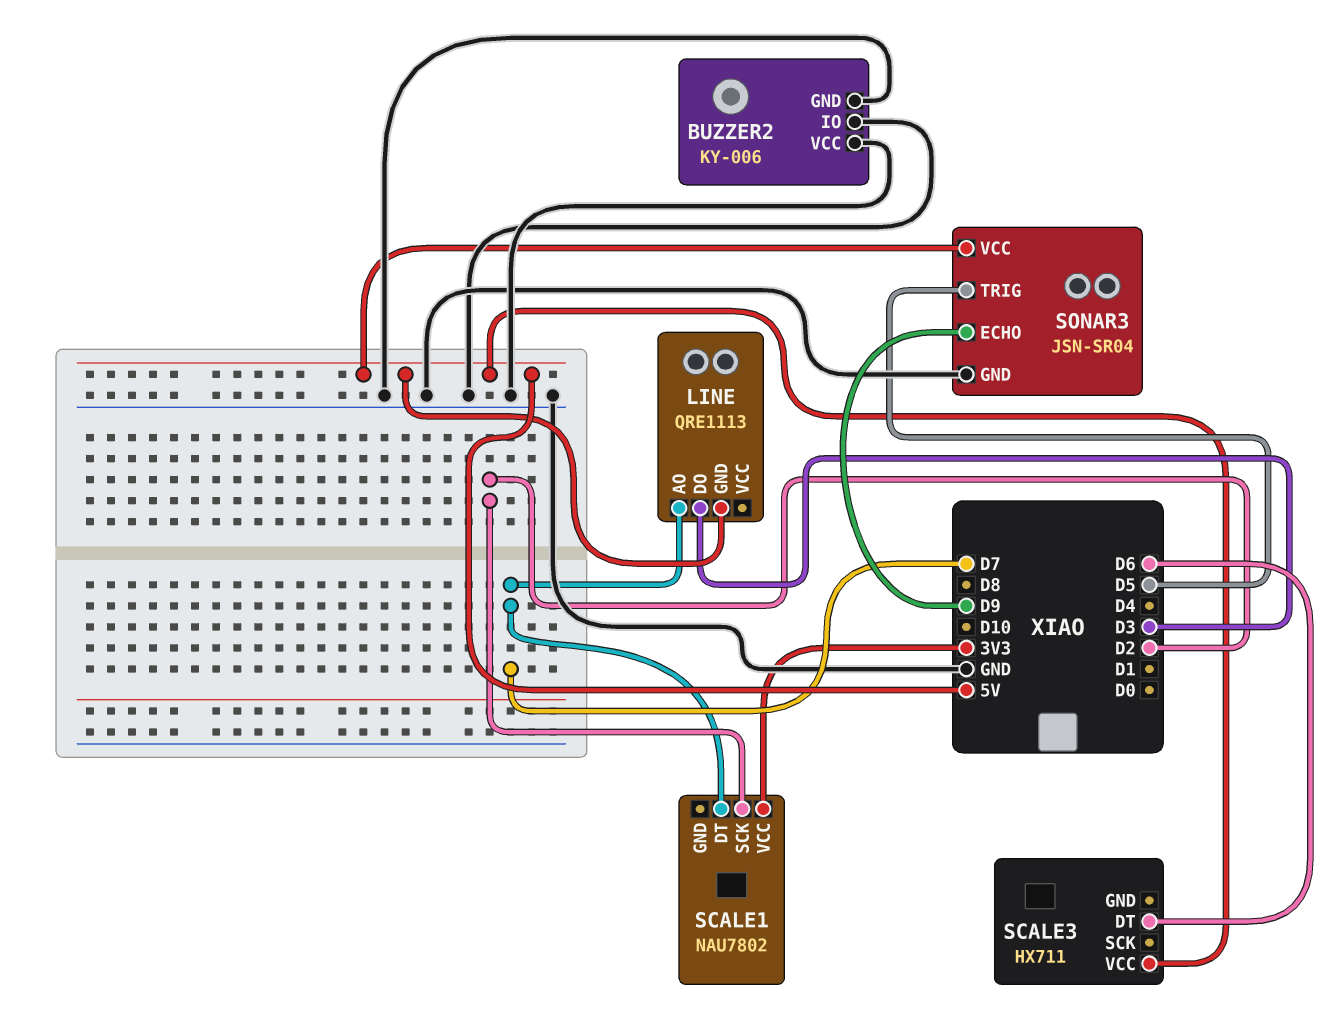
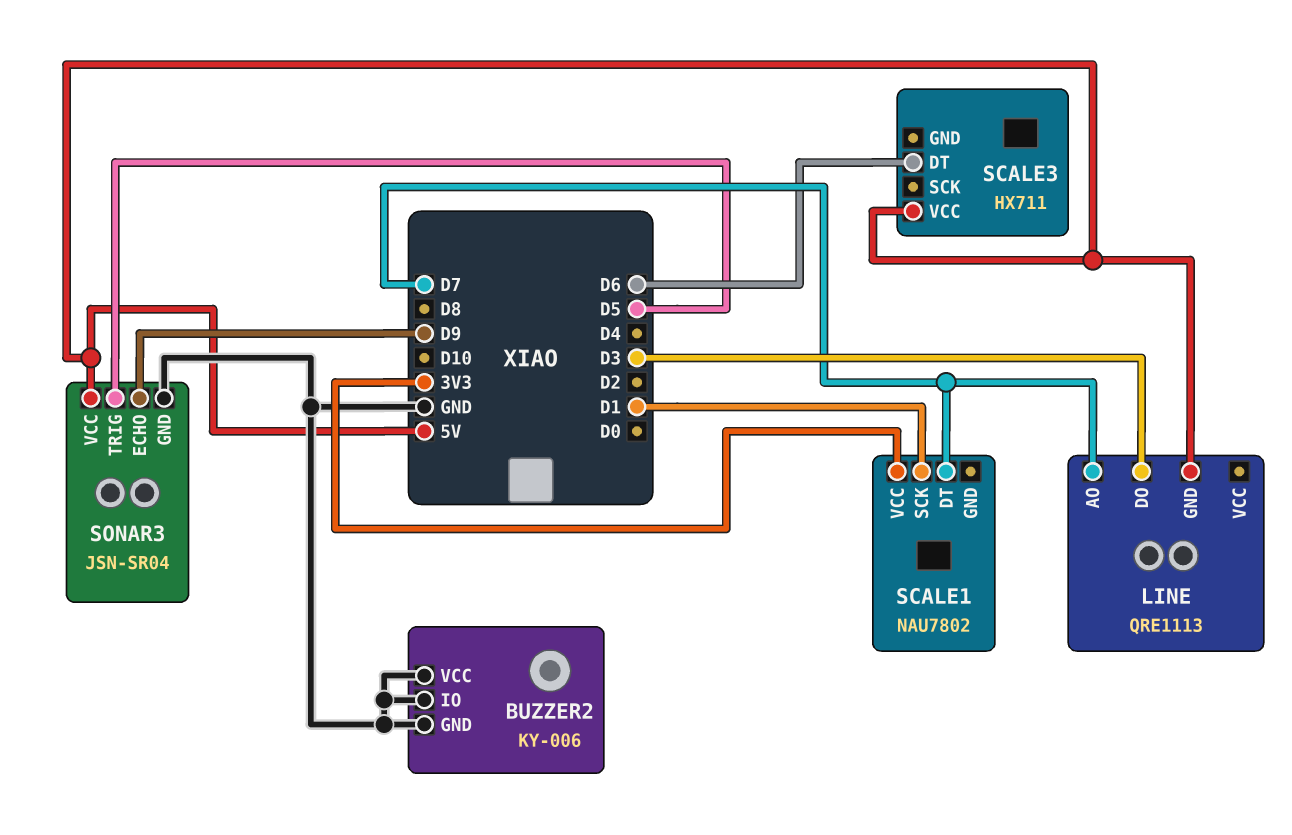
SCALE1 pin SCK: D2 -> D1

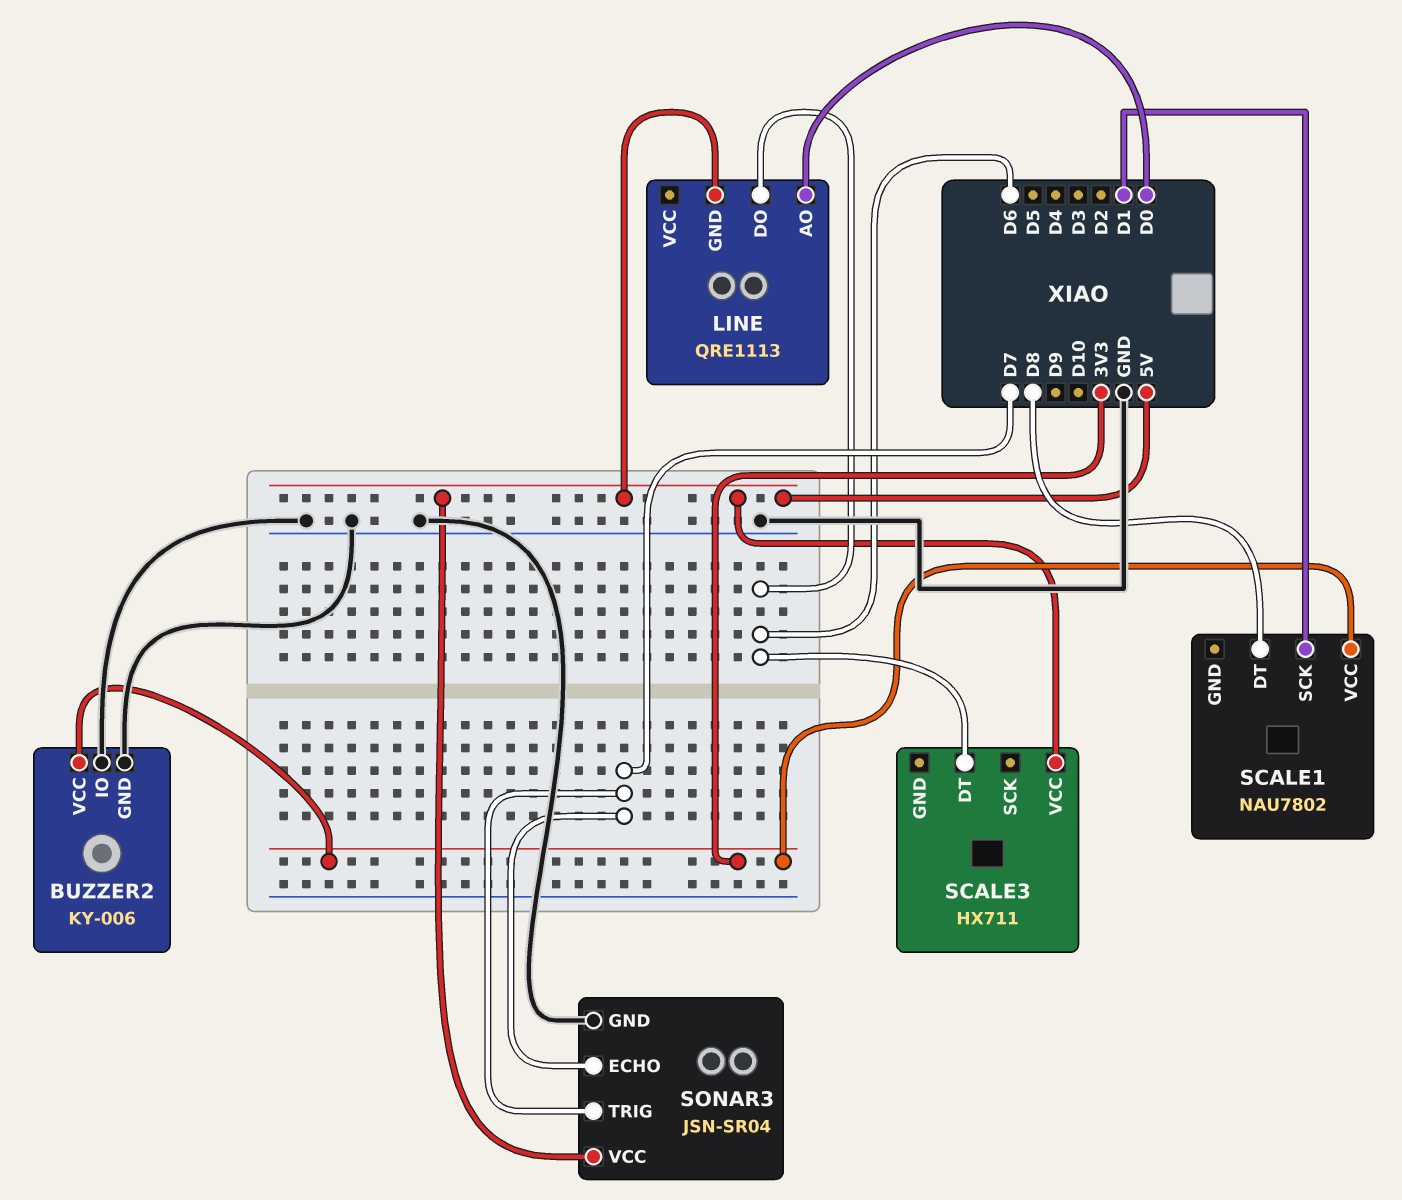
BUZZER2 pin VCC: GND -> 3V3
LINE pin AO: D7 -> D0
LINE pin DO: D3 -> D6
SCALE1 pin DT: D7 -> D8
SONAR3 pin ECHO: D9 -> D7
SONAR3 pin TRIG: D5 -> D7

